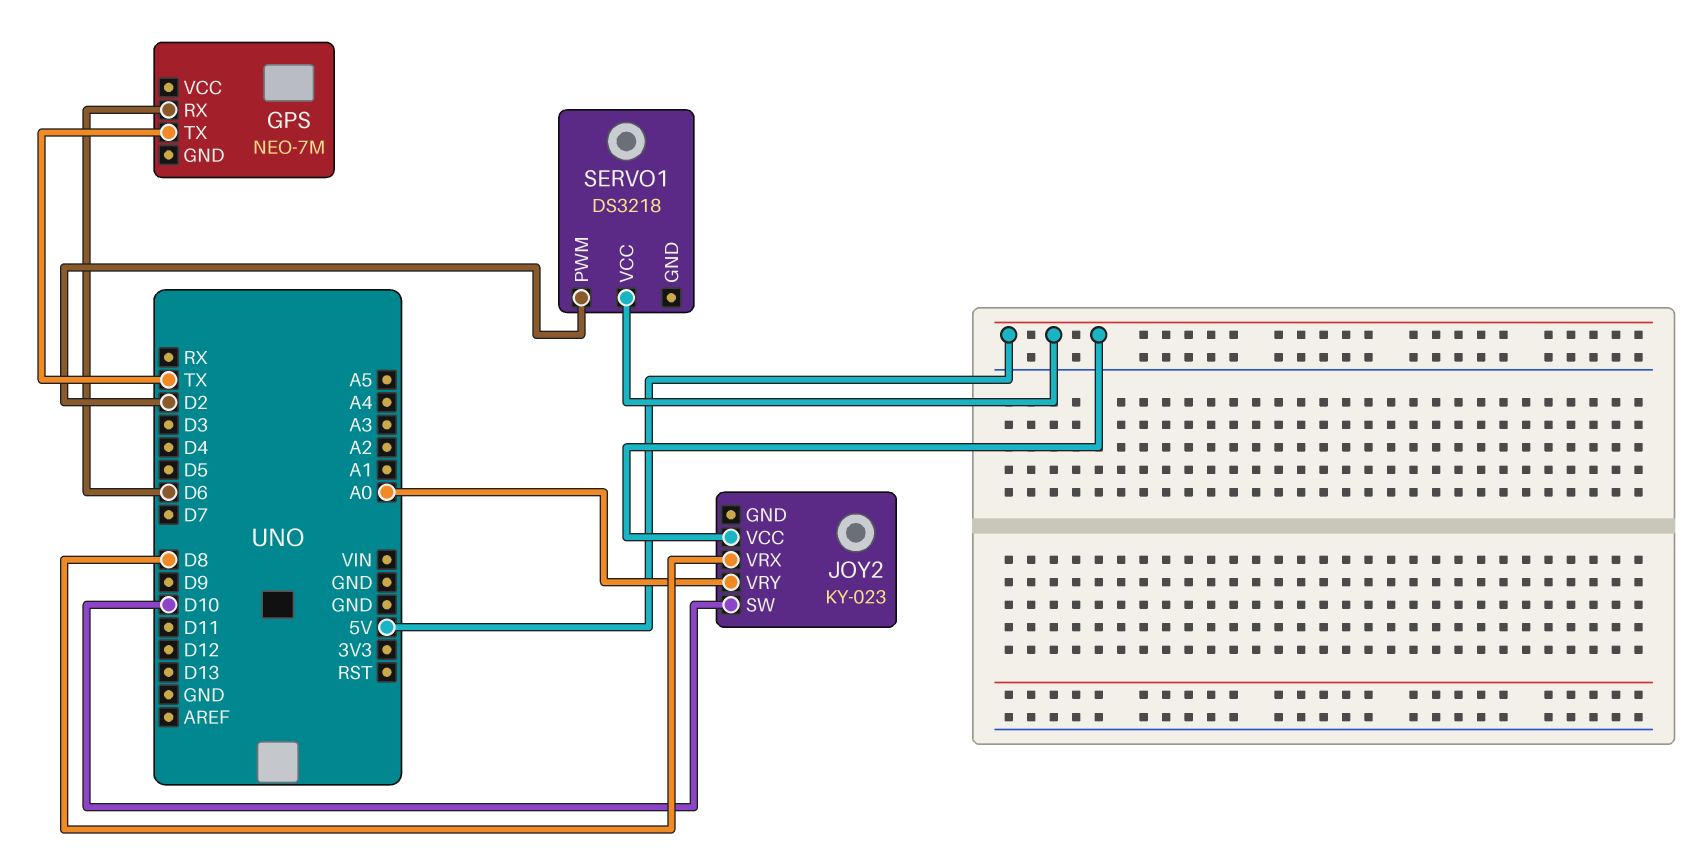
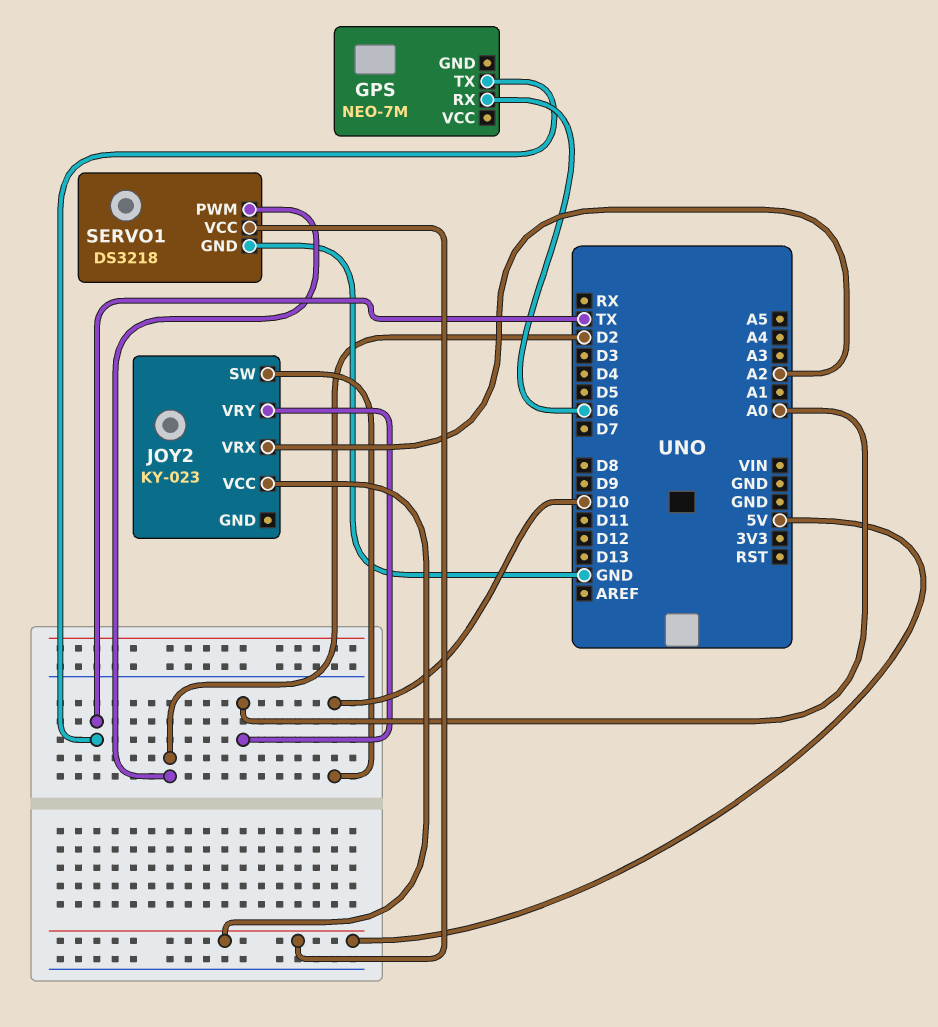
JOY2 pin VRX: D8 -> A2
SERVO1 pin GND: none -> GND

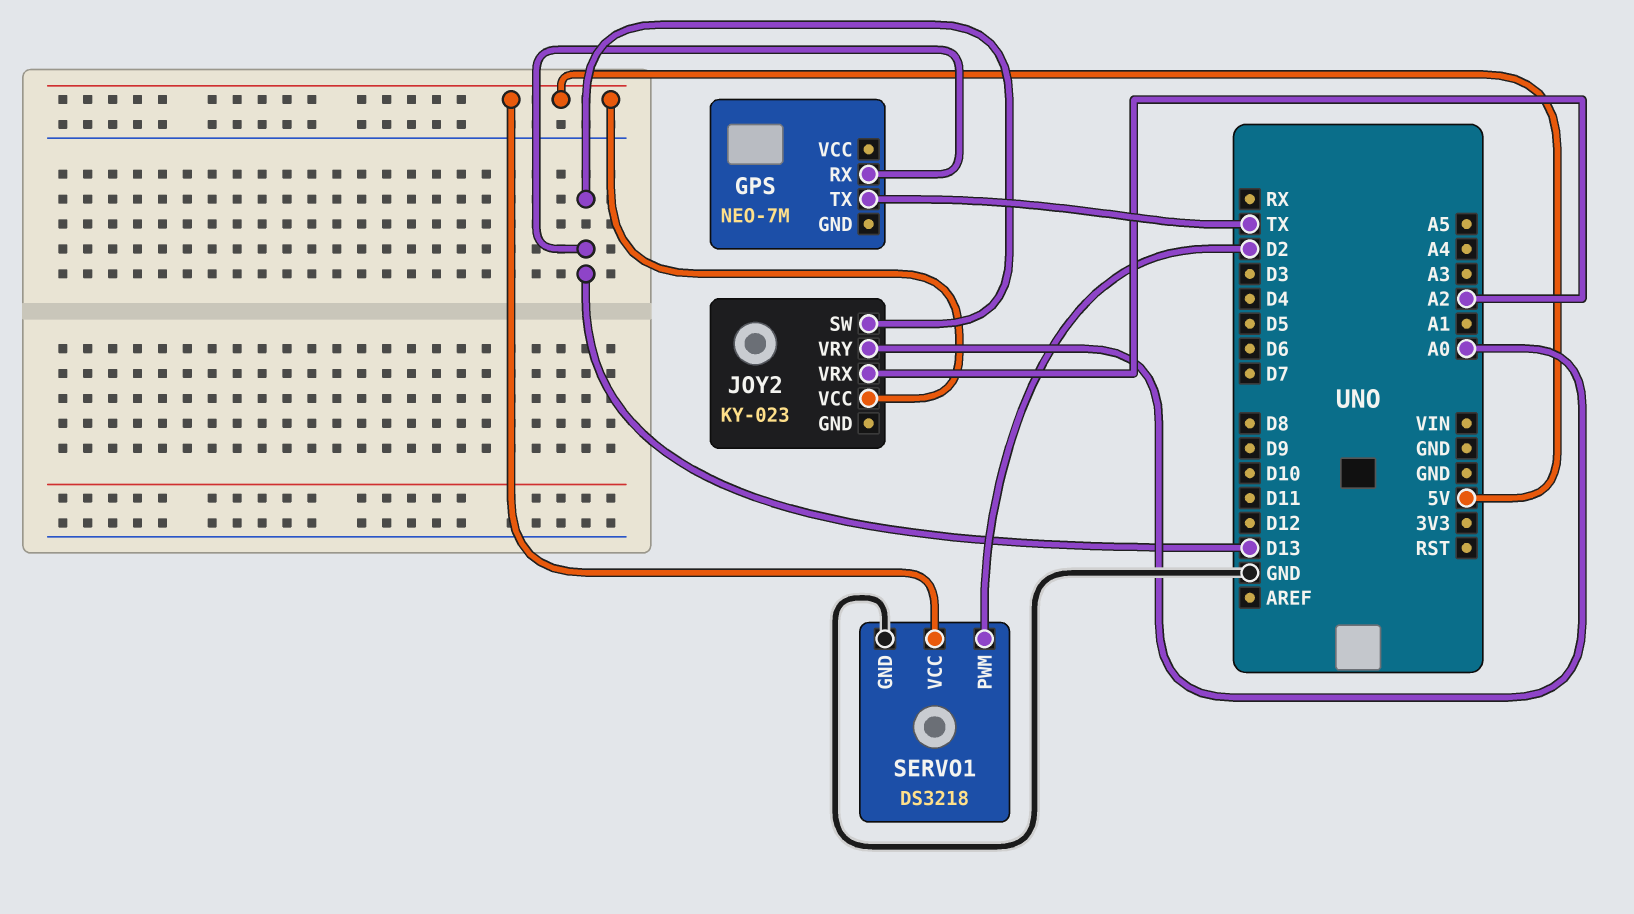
GPS pin RX: D6 -> D13
JOY2 pin SW: D10 -> D13

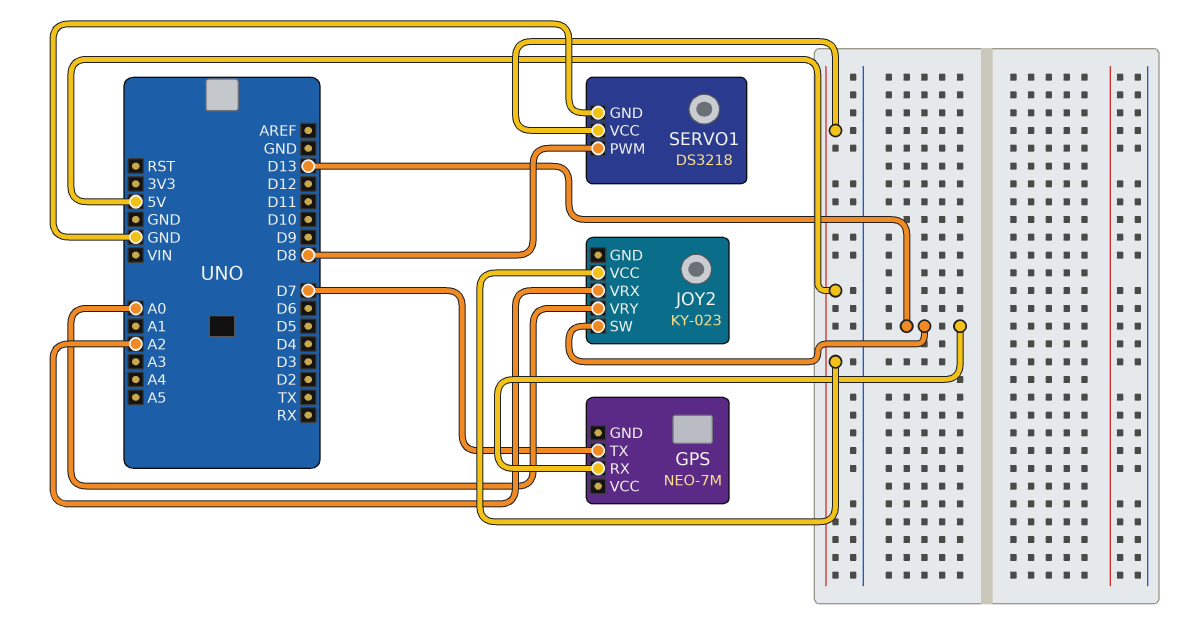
GPS pin TX: TX -> D7
SERVO1 pin PWM: D2 -> D8

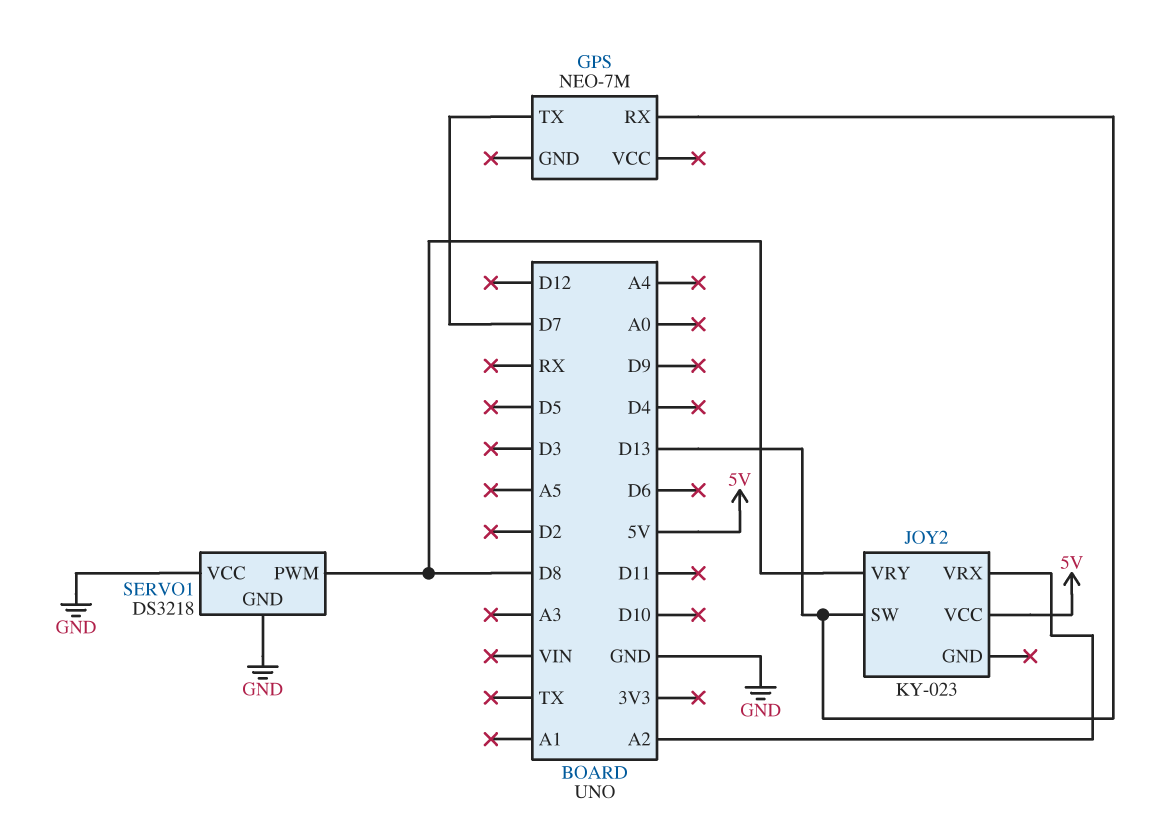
JOY2 pin VRY: A0 -> D8
SERVO1 pin VCC: 5V -> GND

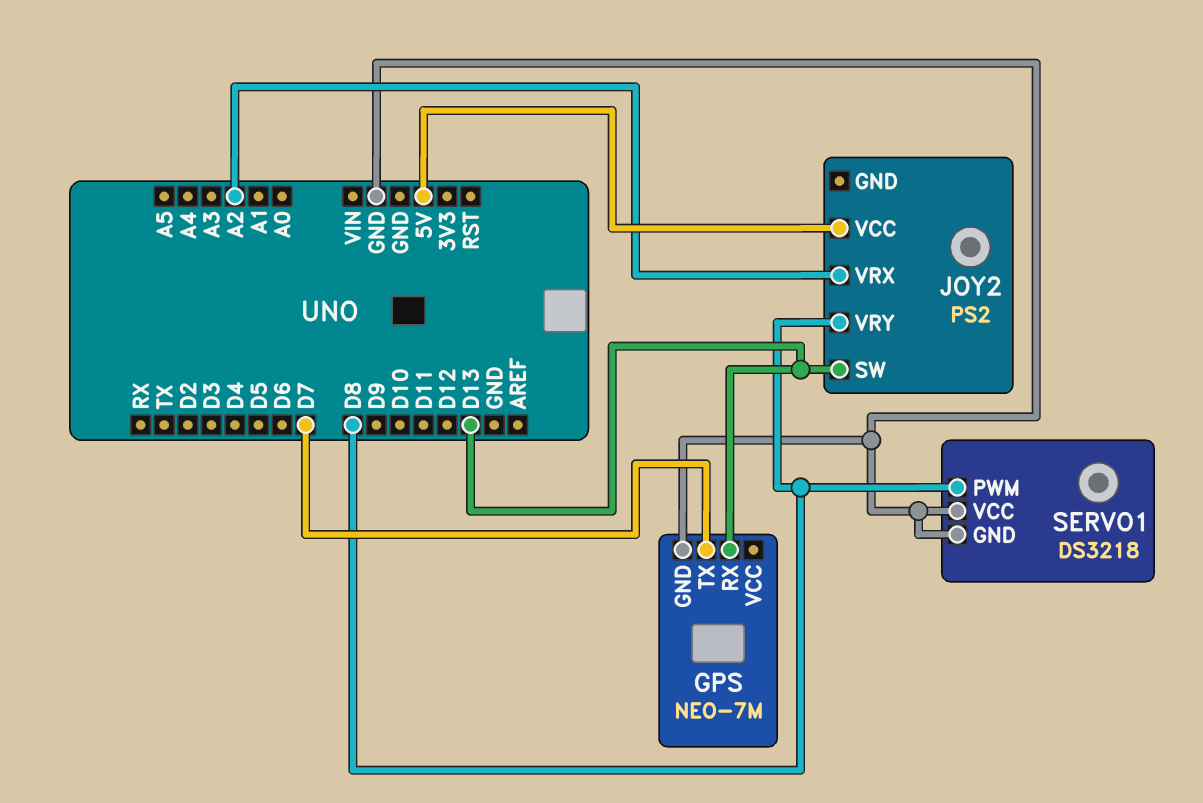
GPS pin GND: none -> GND
JOY2: KY-023 -> PS2

